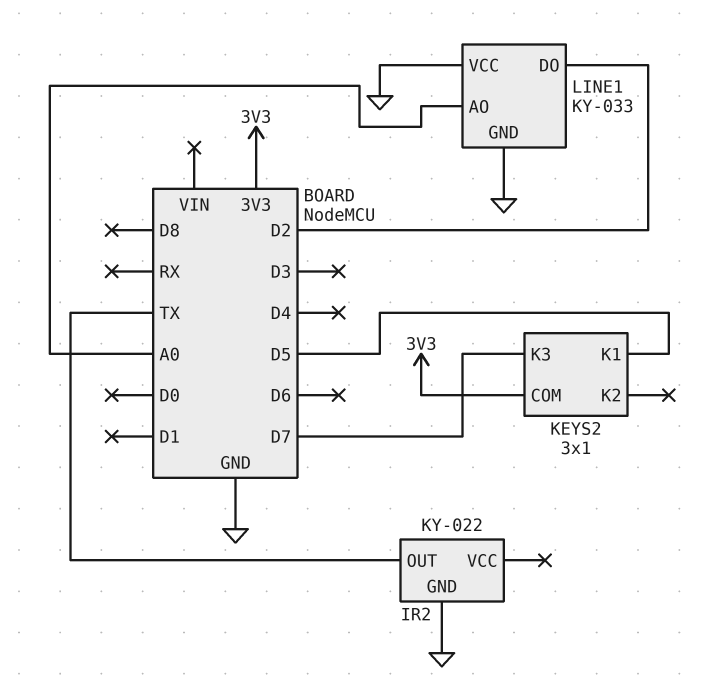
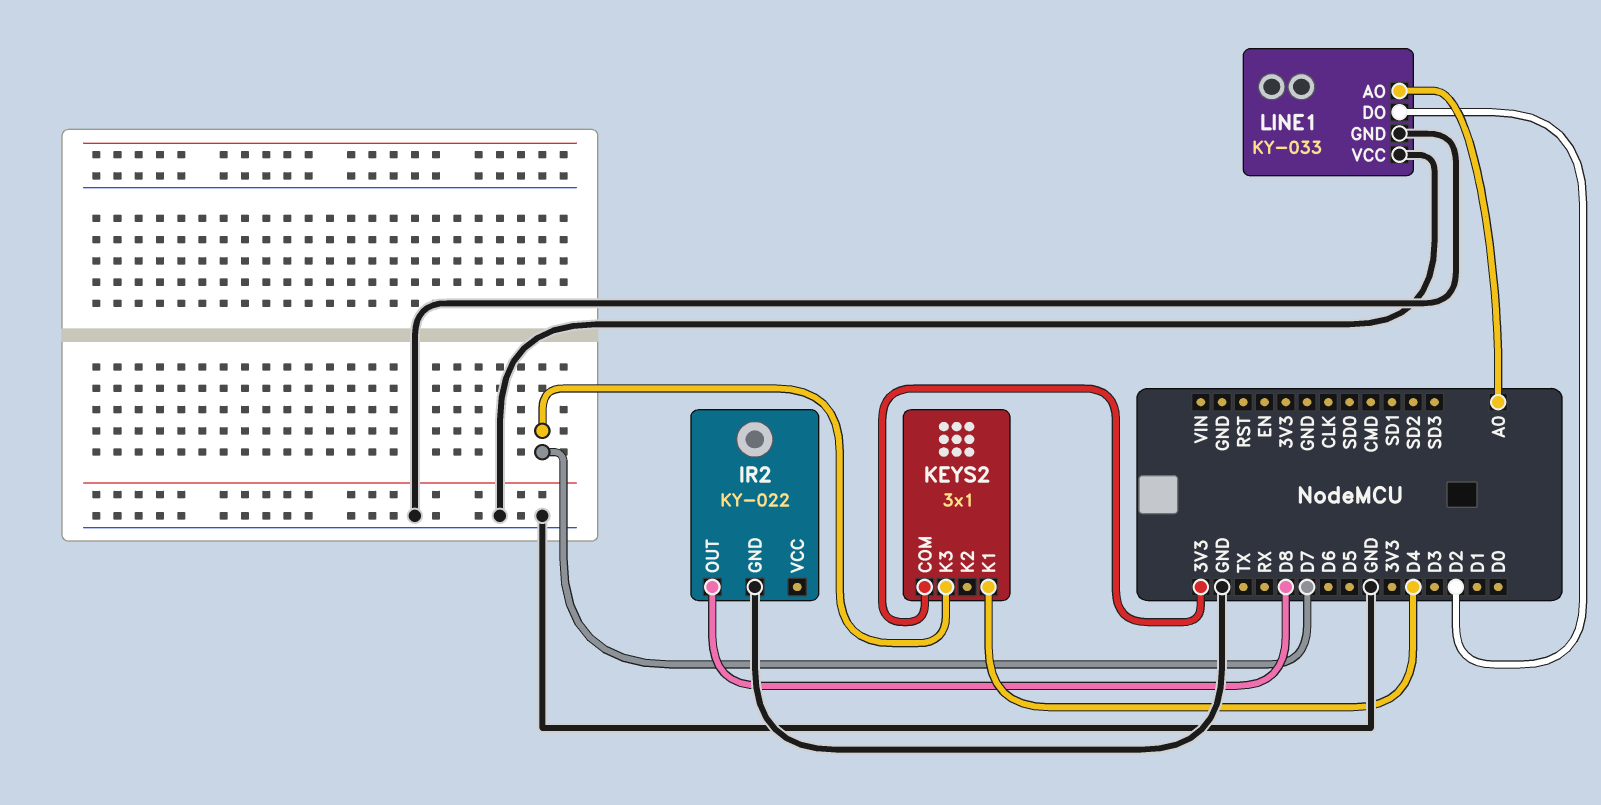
IR2 pin OUT: TX -> D8
KEYS2 pin K1: D5 -> D4

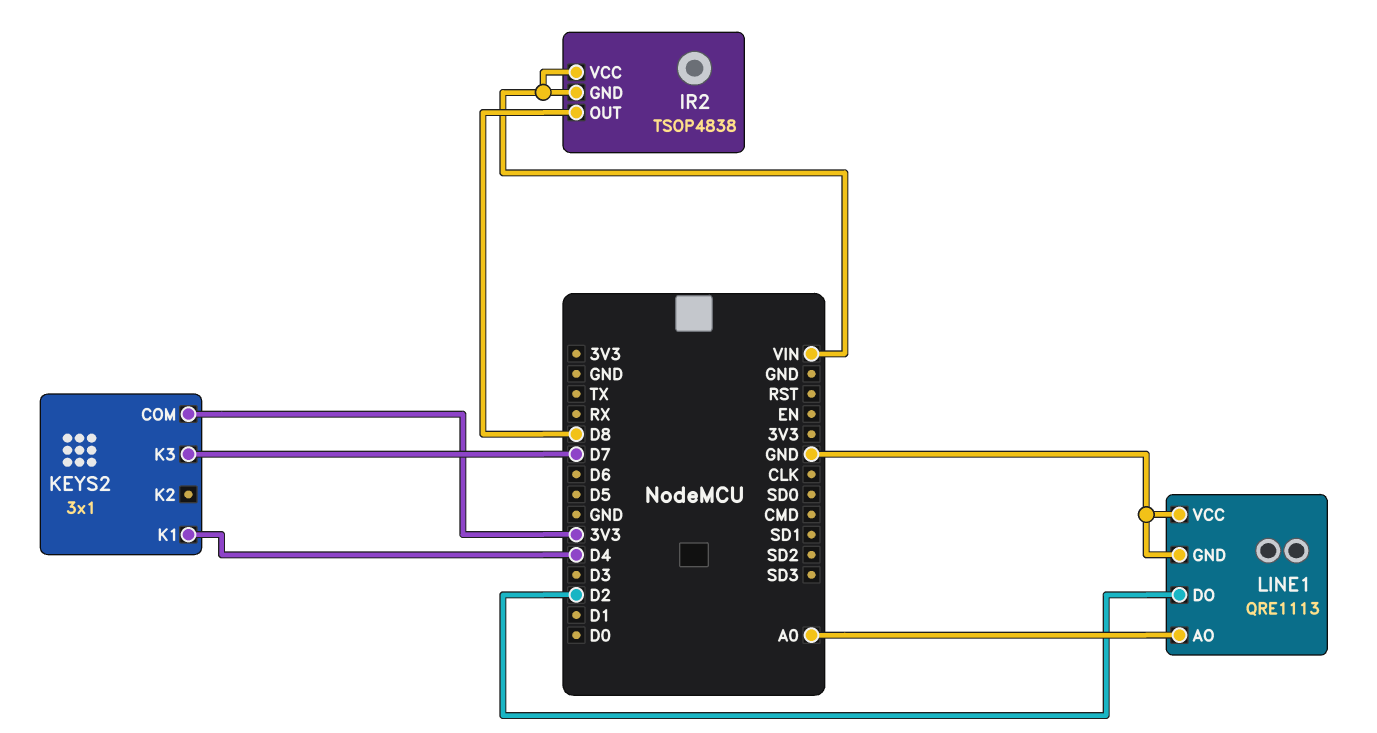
IR2: KY-022 -> TSOP4838
IR2 pin GND: GND -> VIN
IR2 pin VCC: none -> VIN
LINE1: KY-033 -> QRE1113

